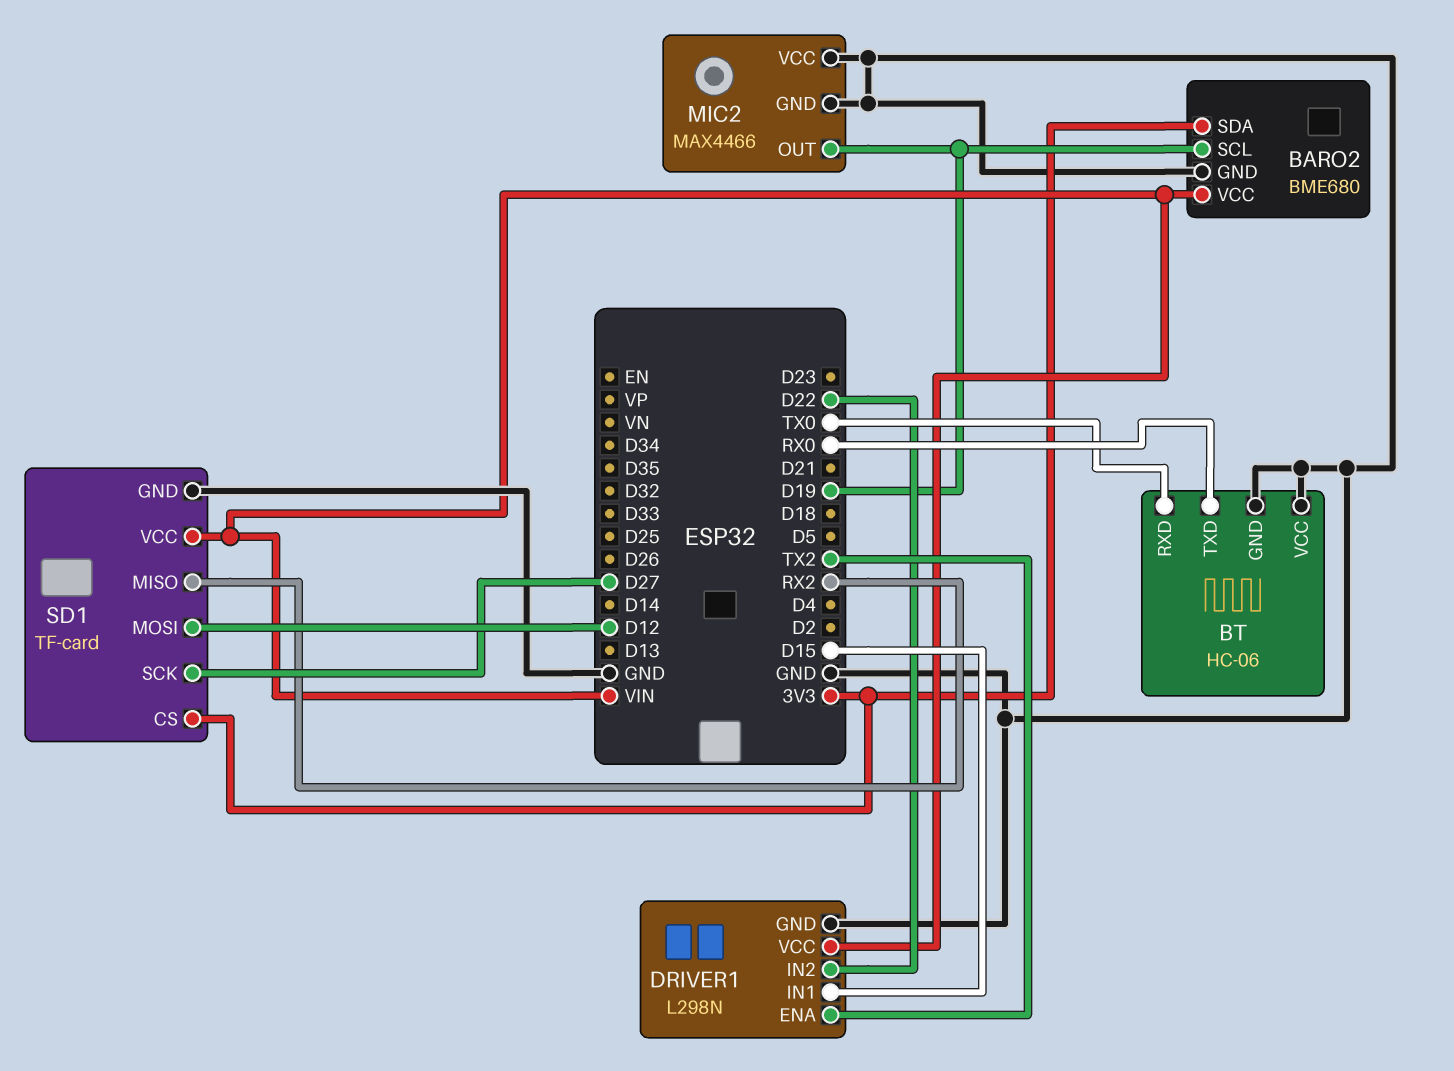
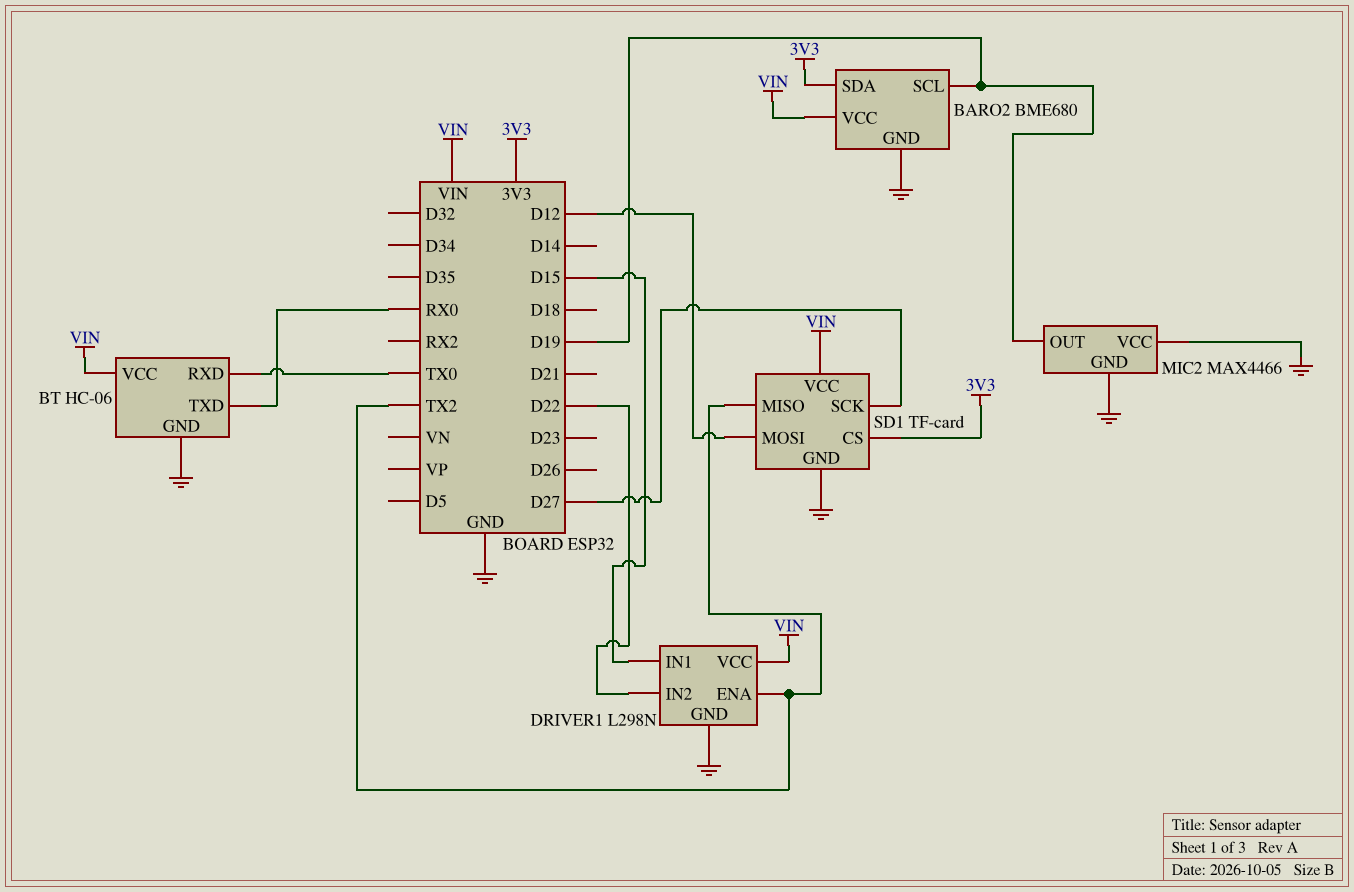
BT pin VCC: GND -> VIN
SD1 pin MISO: RX2 -> TX2

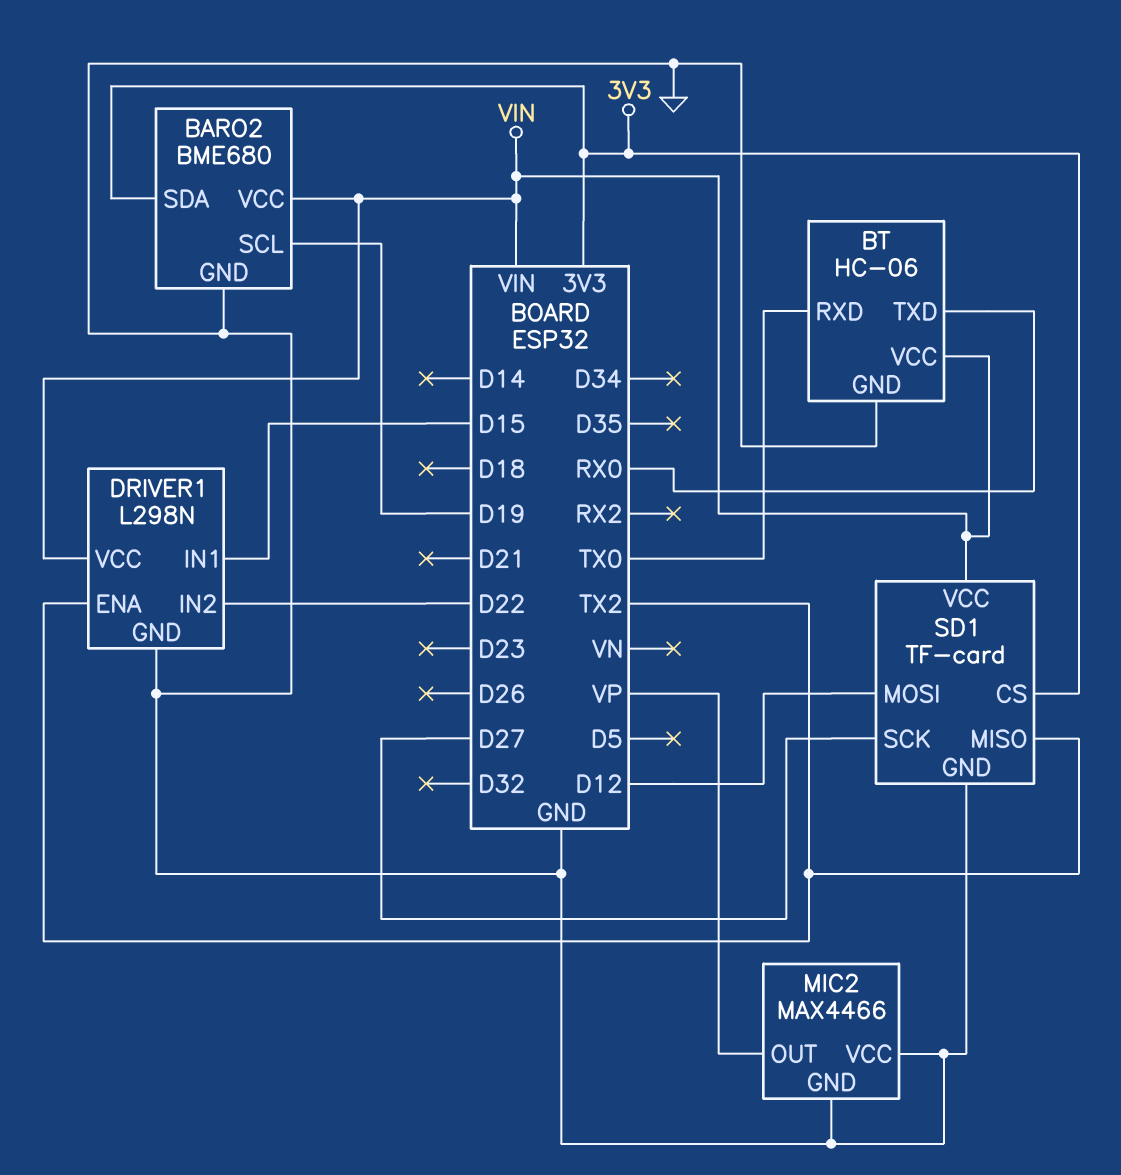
MIC2 pin OUT: D19 -> VP

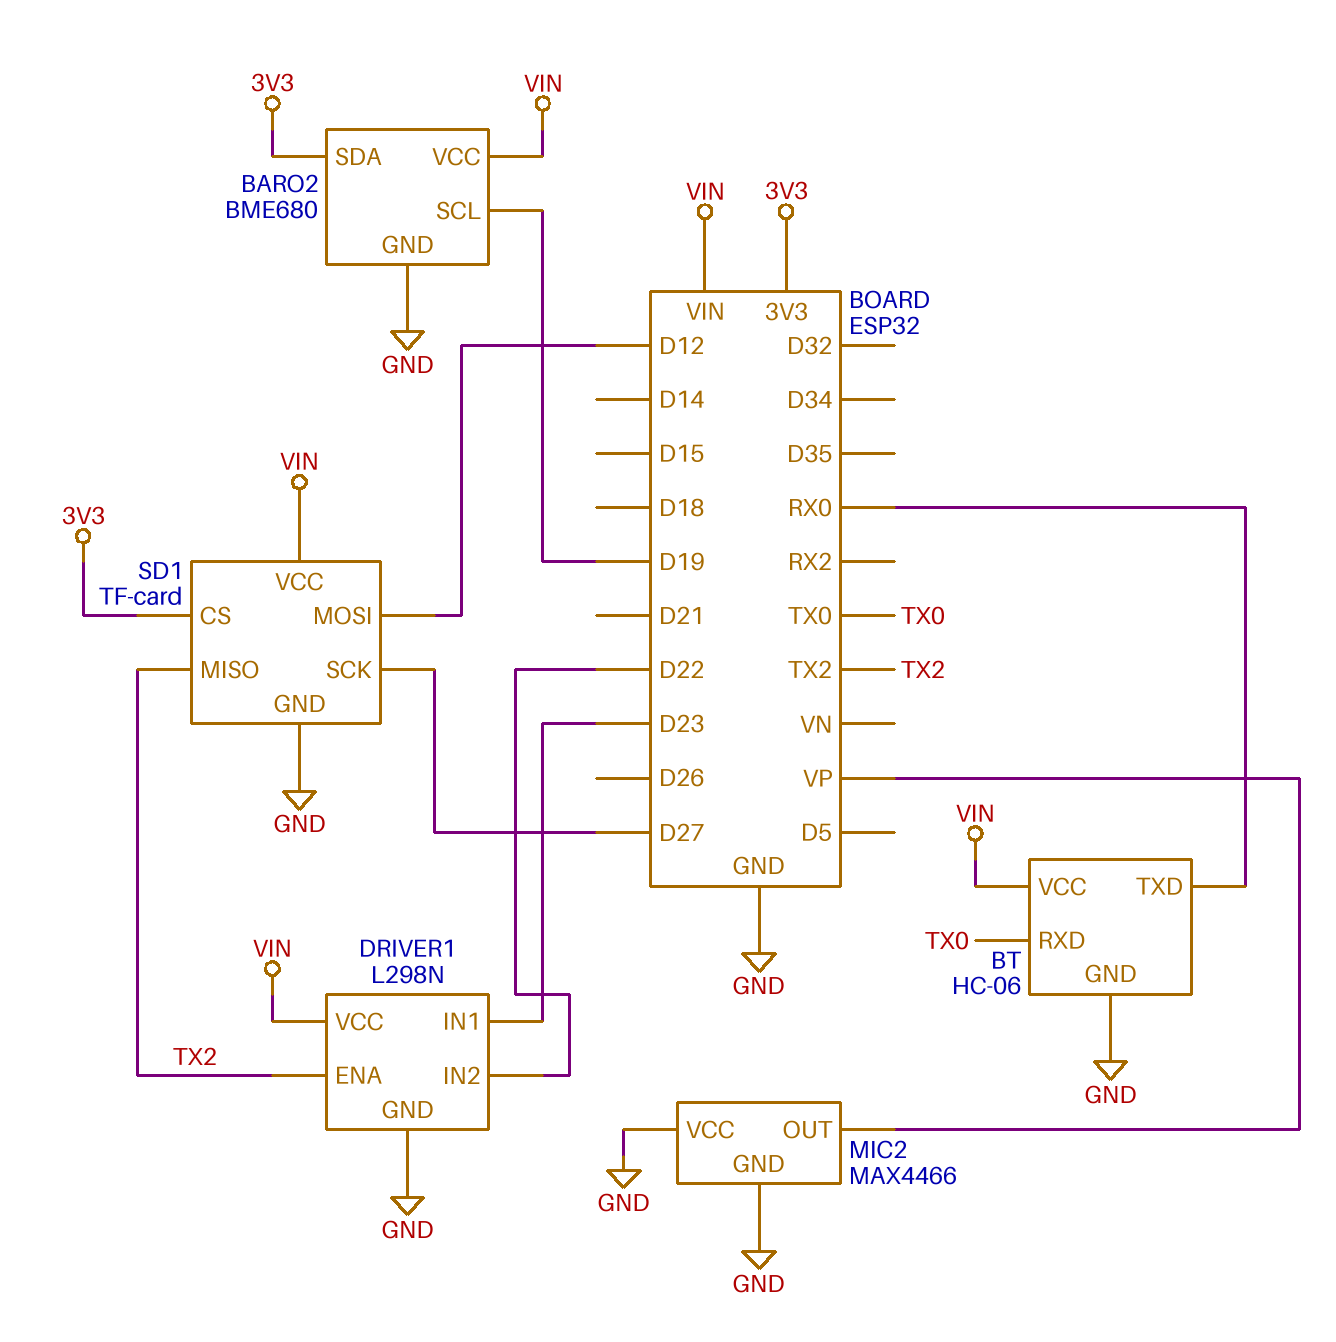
DRIVER1 pin IN1: D15 -> D23

